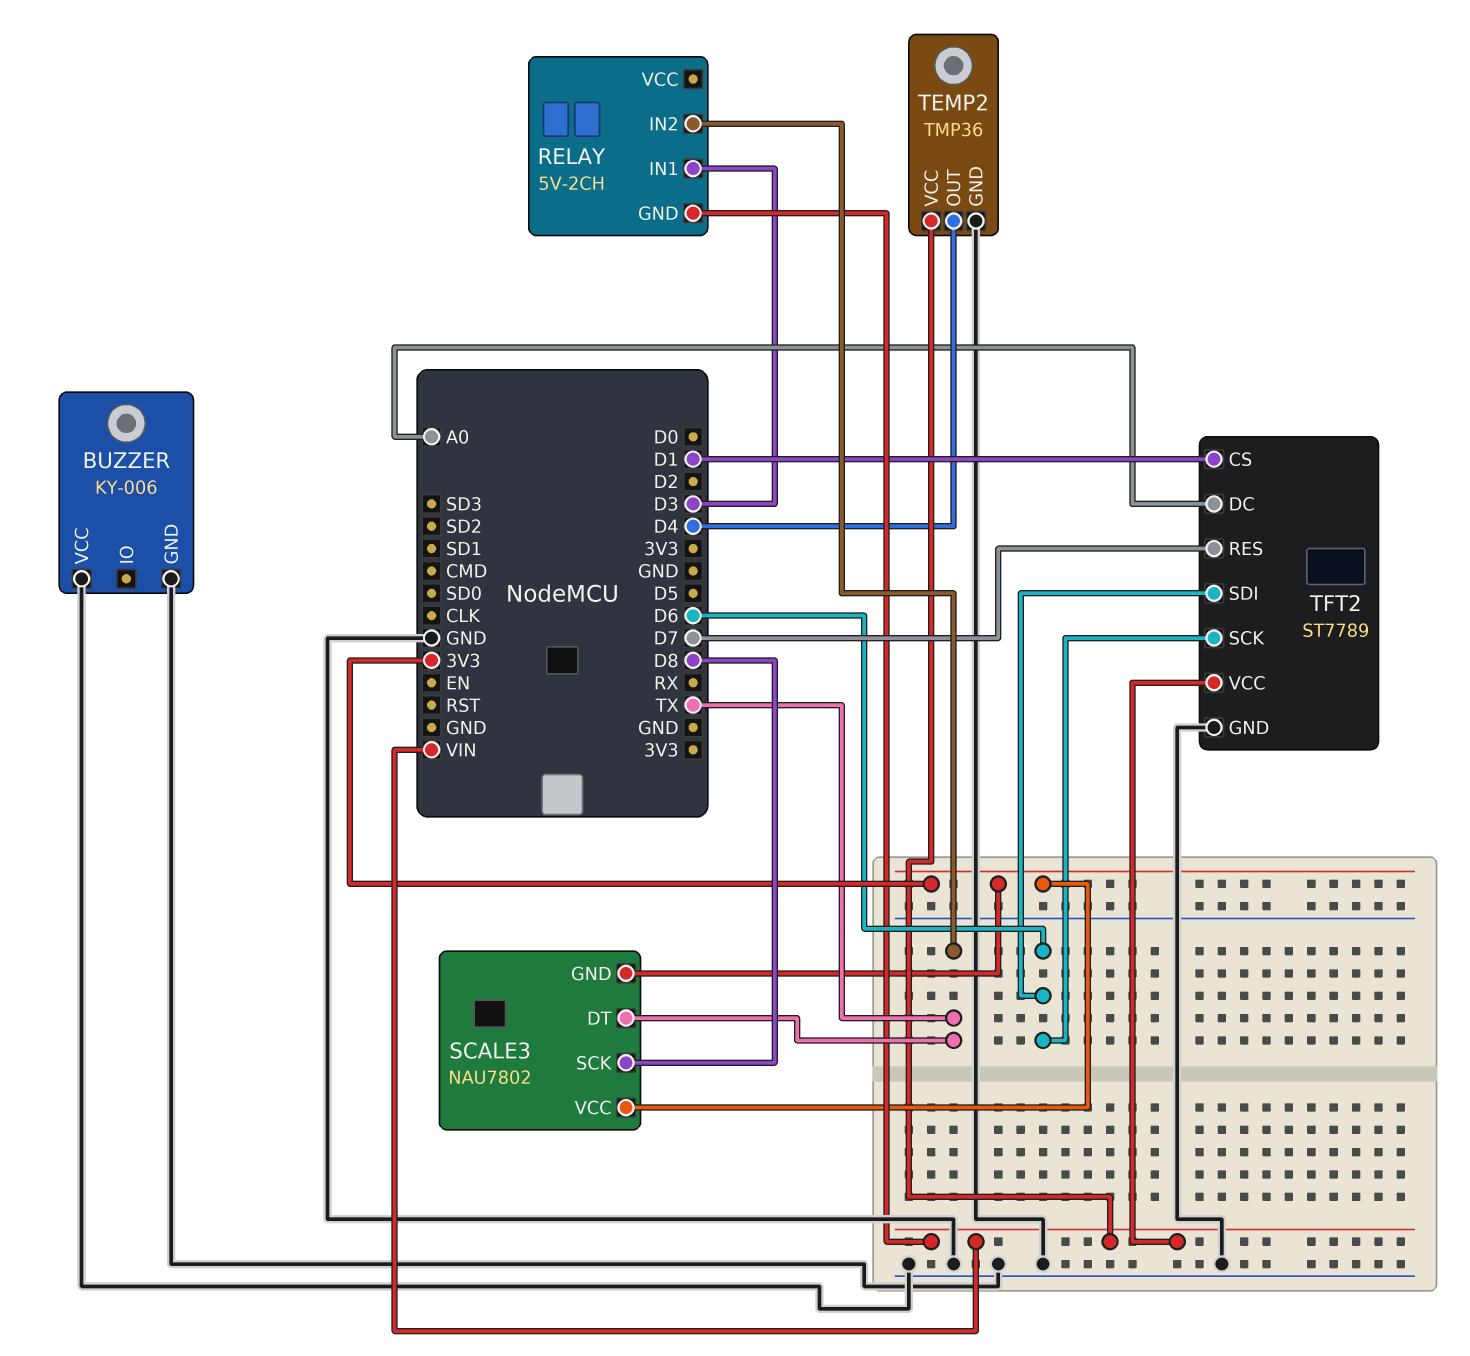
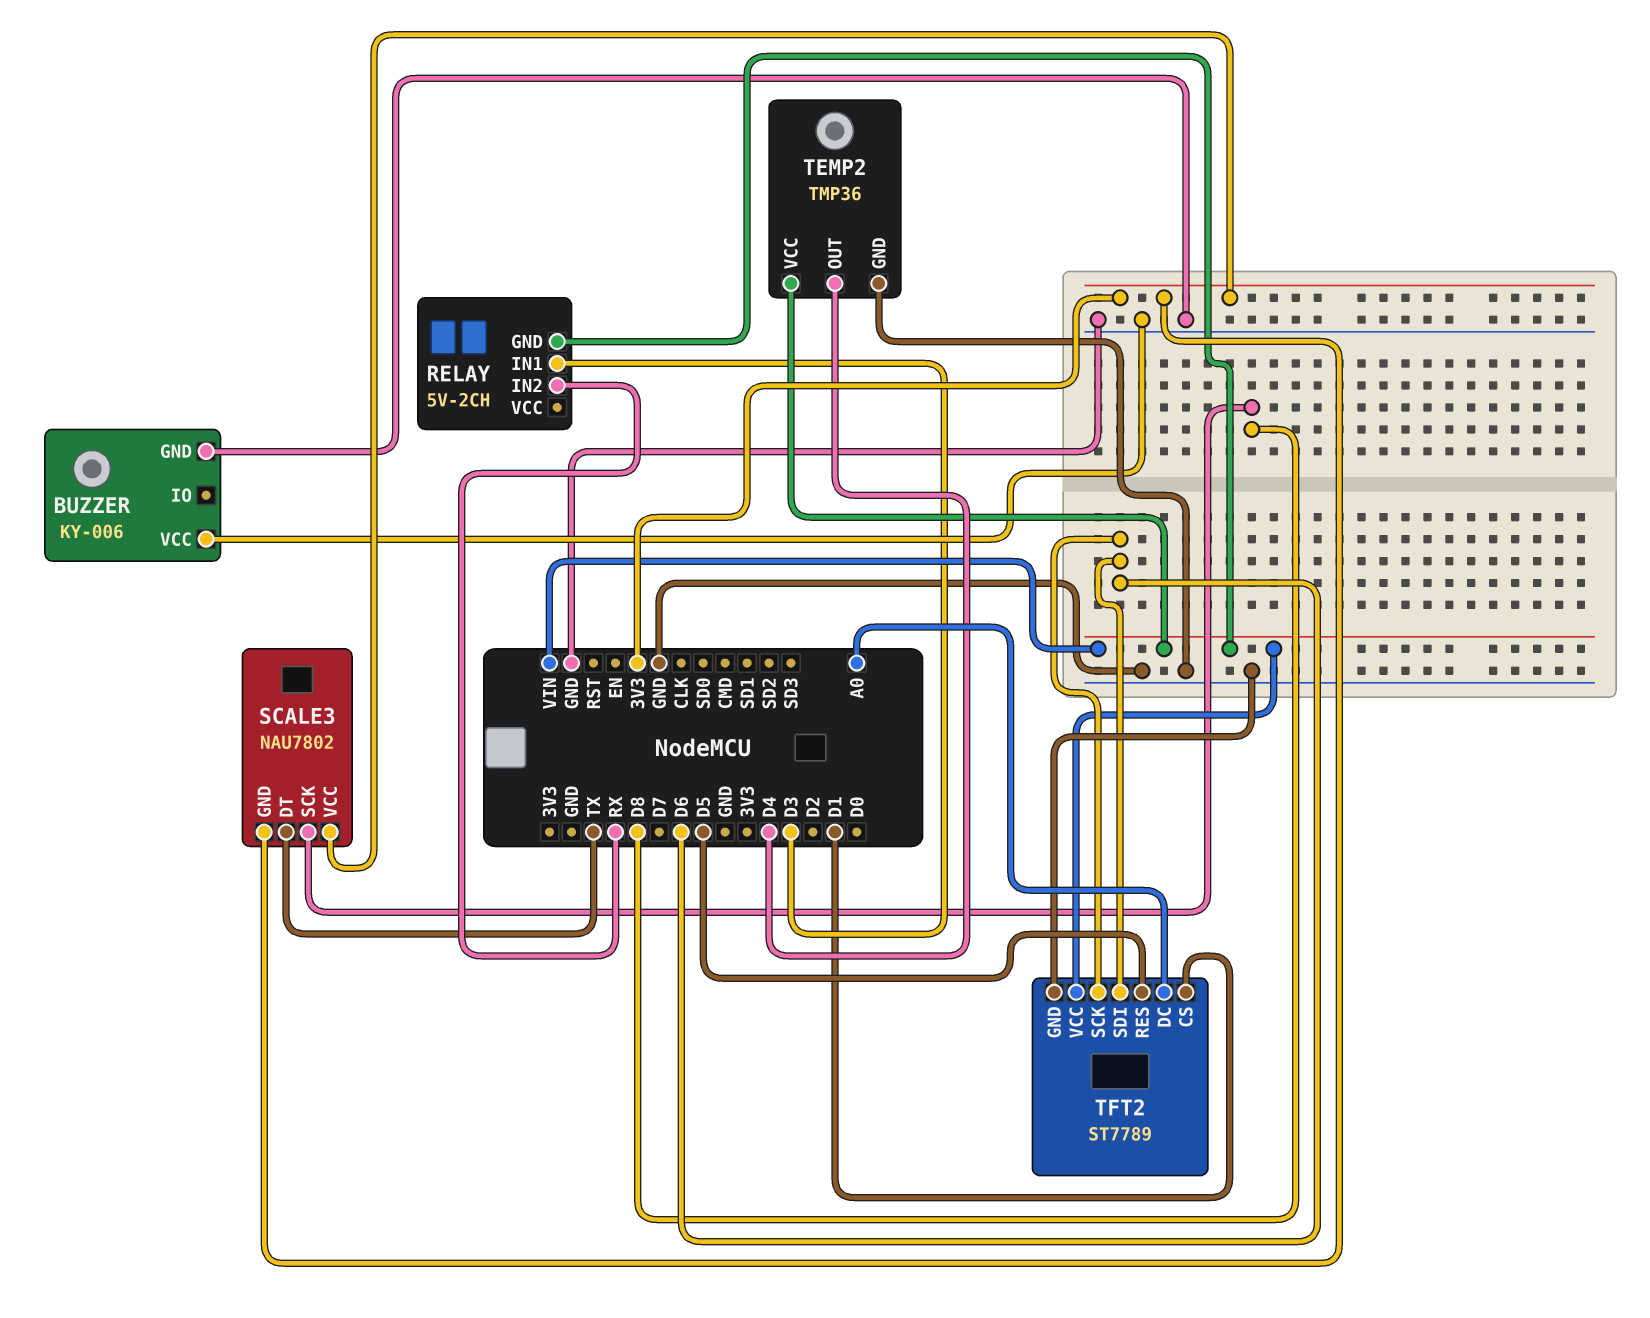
RELAY pin IN2: TX -> RX
TFT2 pin RES: D7 -> D5

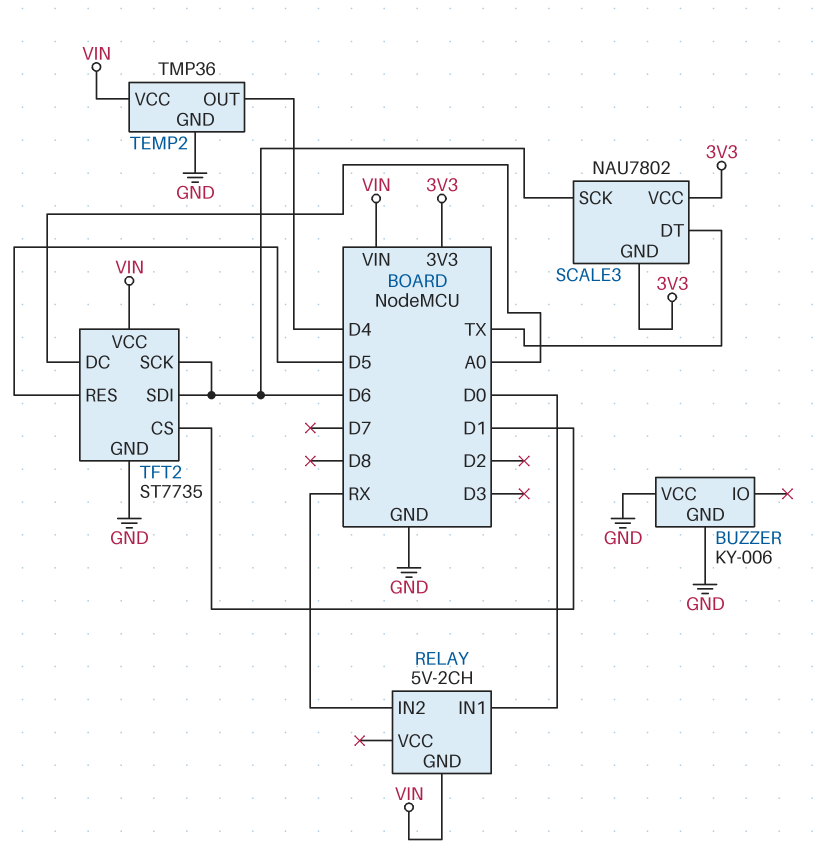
RELAY pin IN1: D3 -> D0
SCALE3 pin SCK: D8 -> D6
TFT2: ST7789 -> ST7735

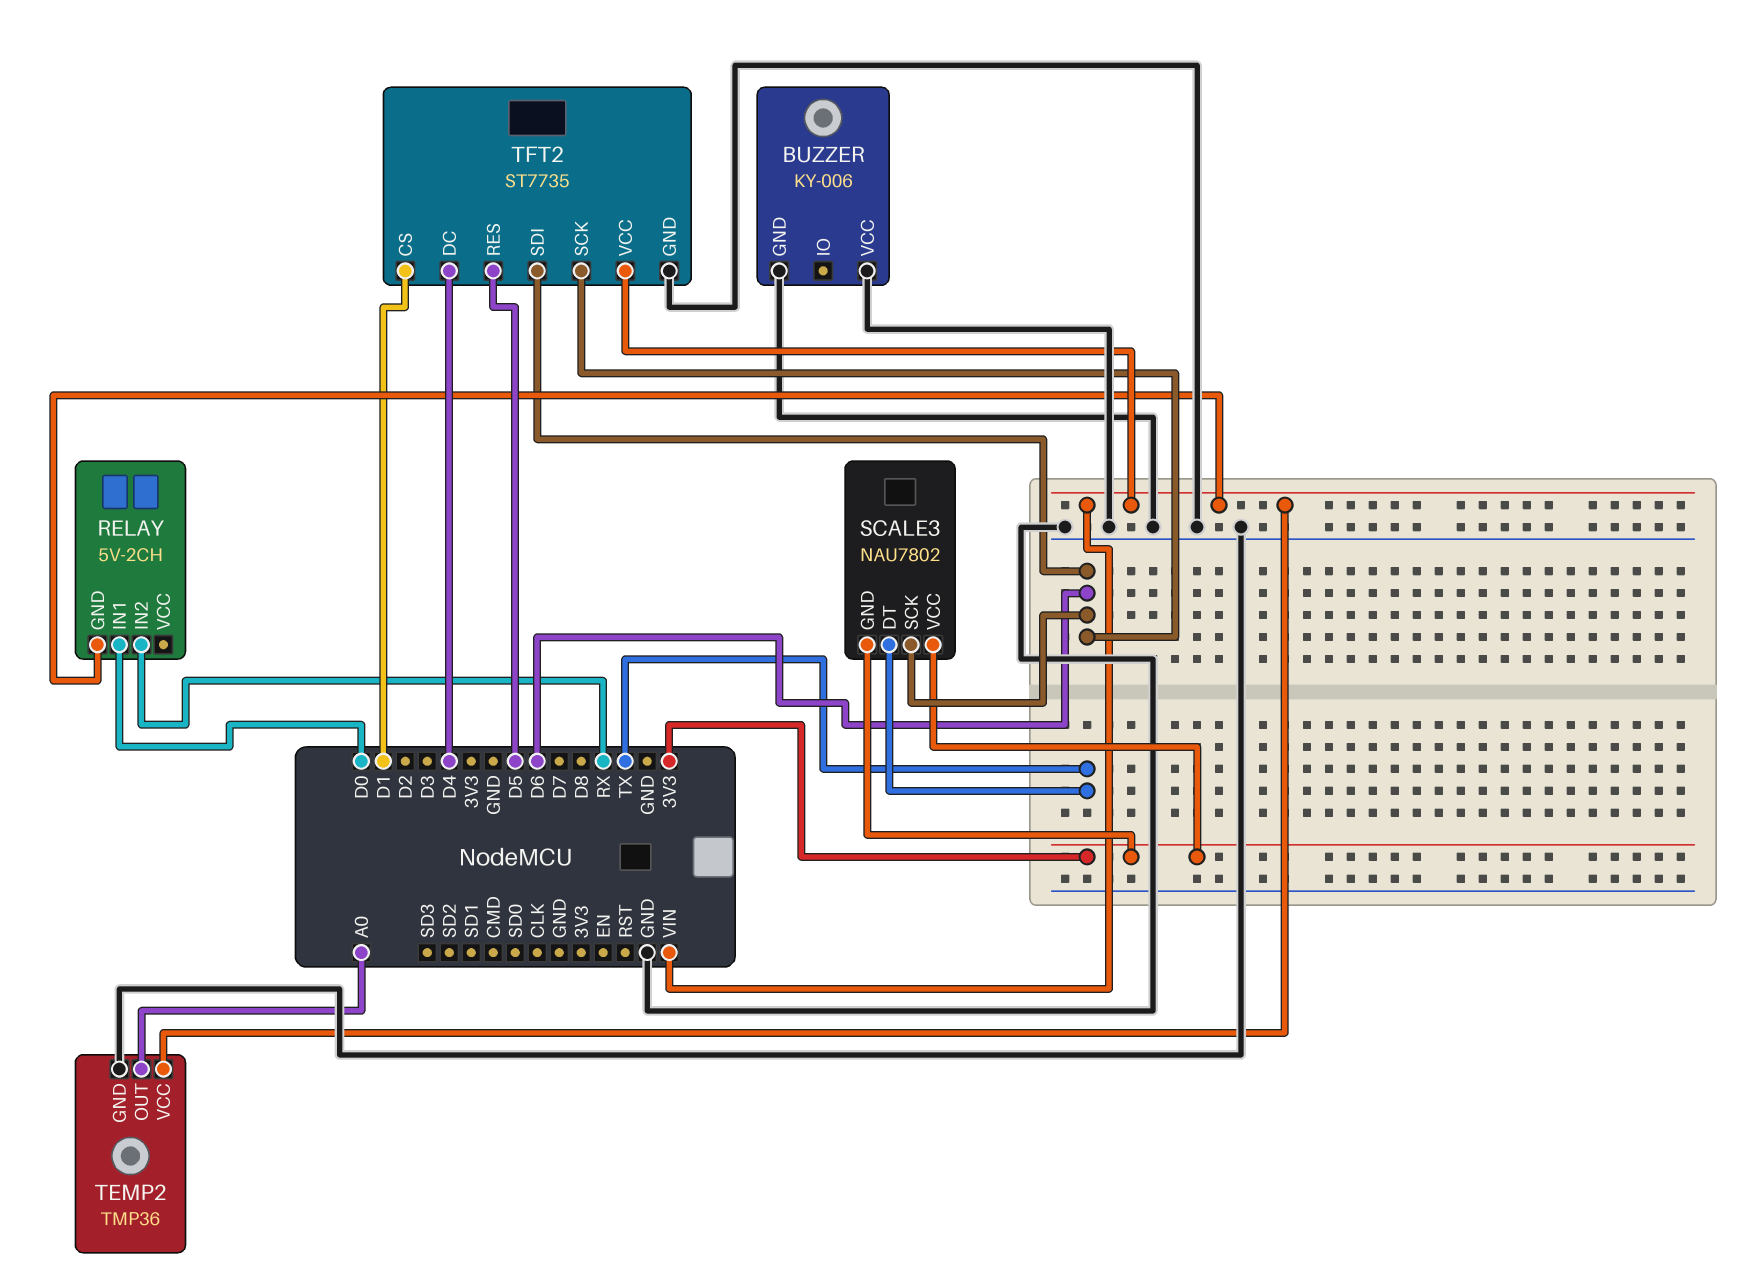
TEMP2 pin OUT: D4 -> A0
TFT2 pin DC: A0 -> D4

